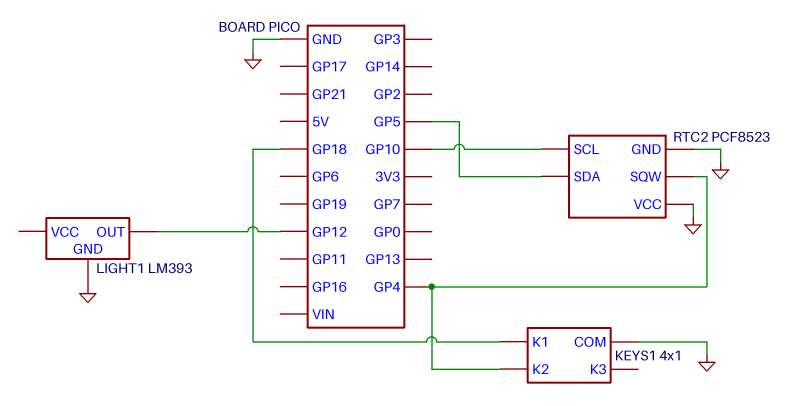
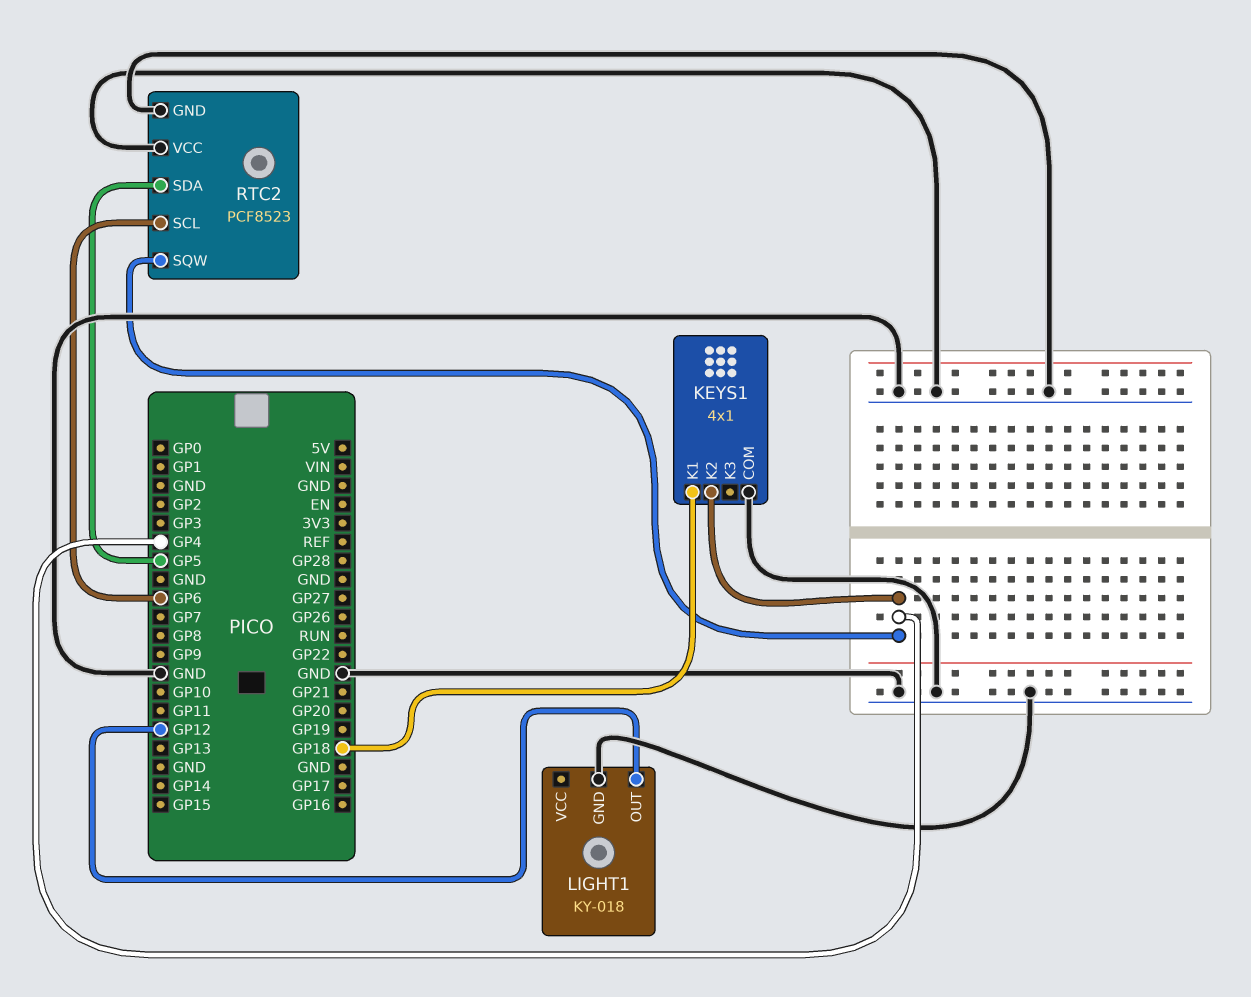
LIGHT1: LM393 -> KY-018
RTC2 pin SCL: GP10 -> GP6

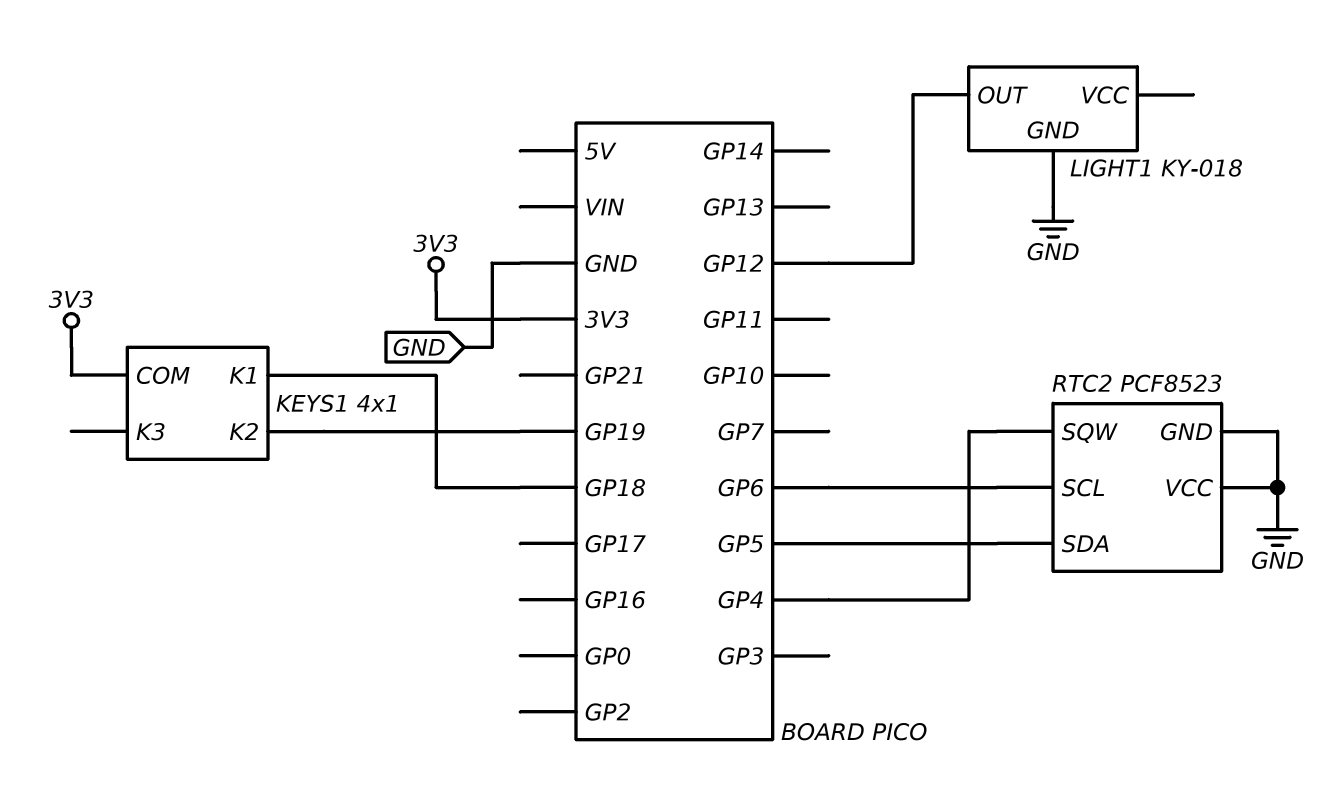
KEYS1 pin COM: GND -> 3V3
KEYS1 pin K2: GP4 -> GP19

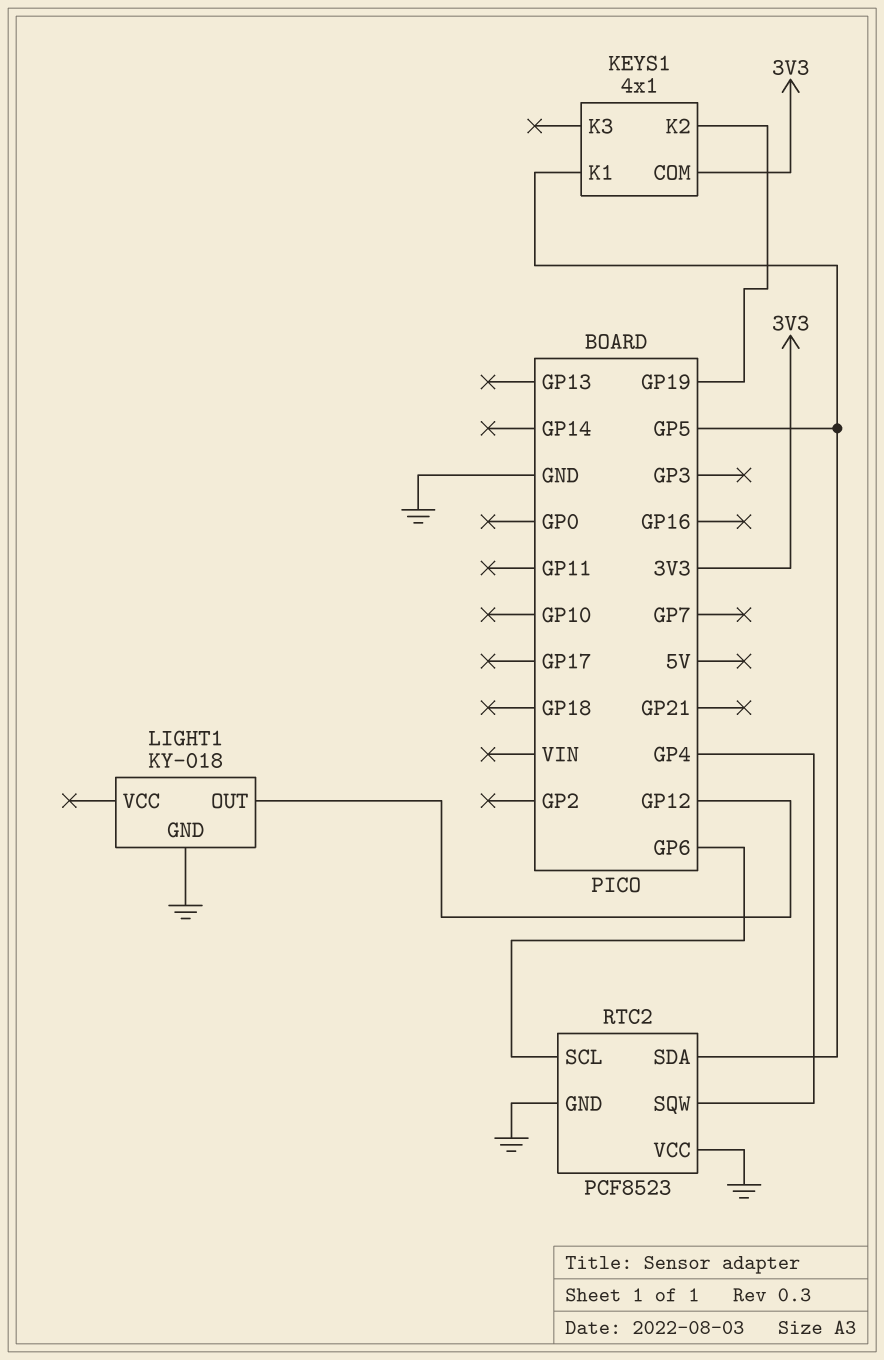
KEYS1 pin K1: GP18 -> GP5

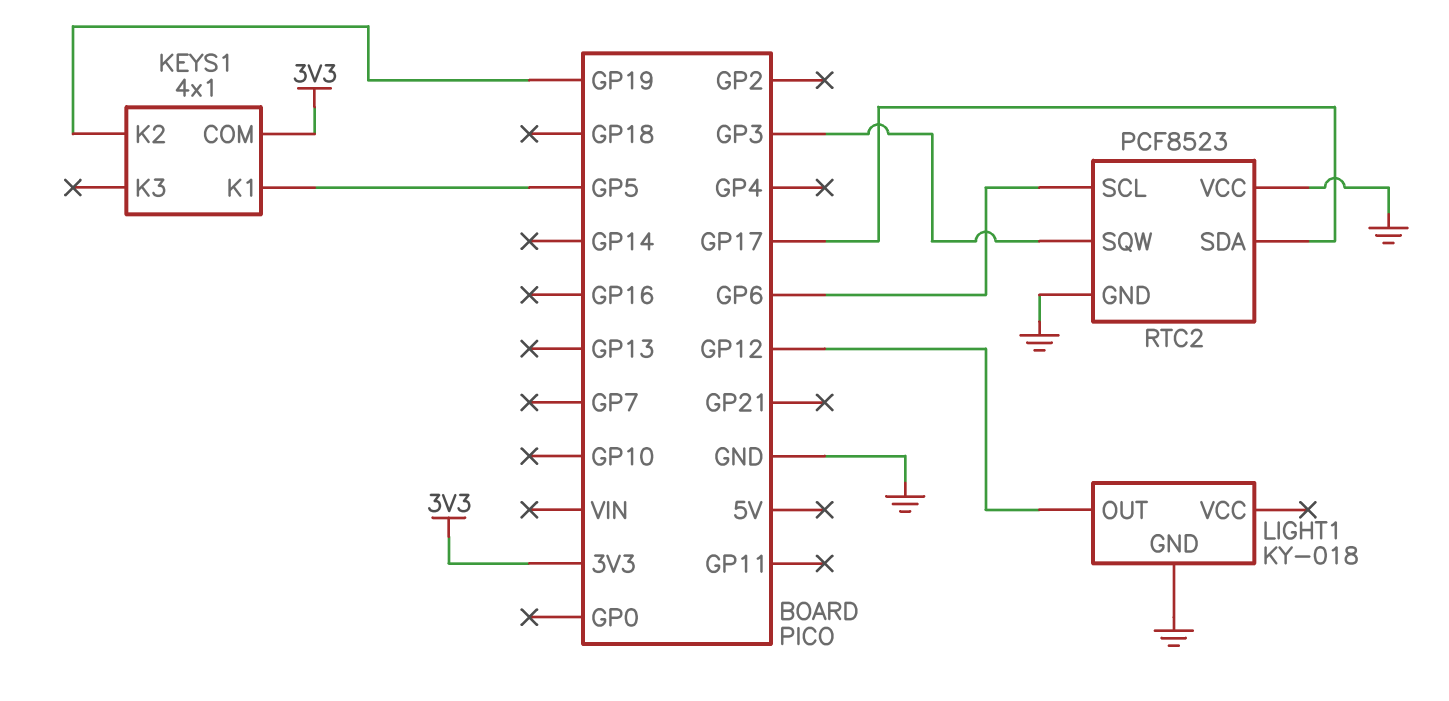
RTC2 pin SDA: GP5 -> GP17
RTC2 pin SQW: GP4 -> GP3

